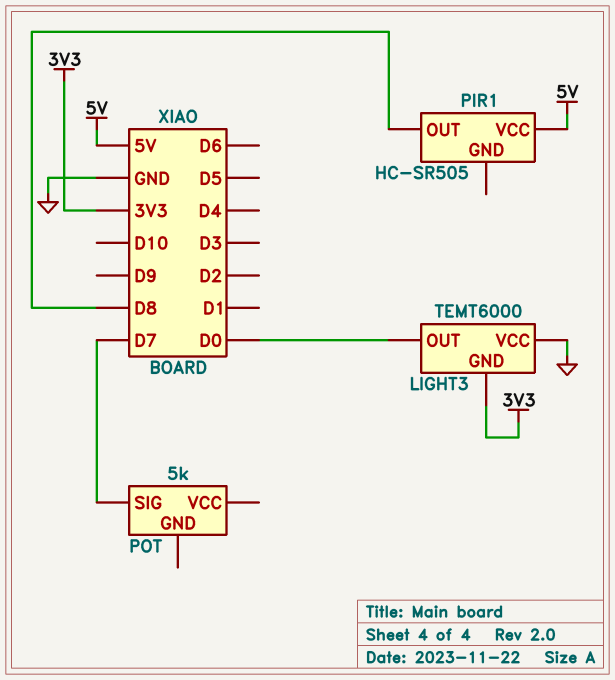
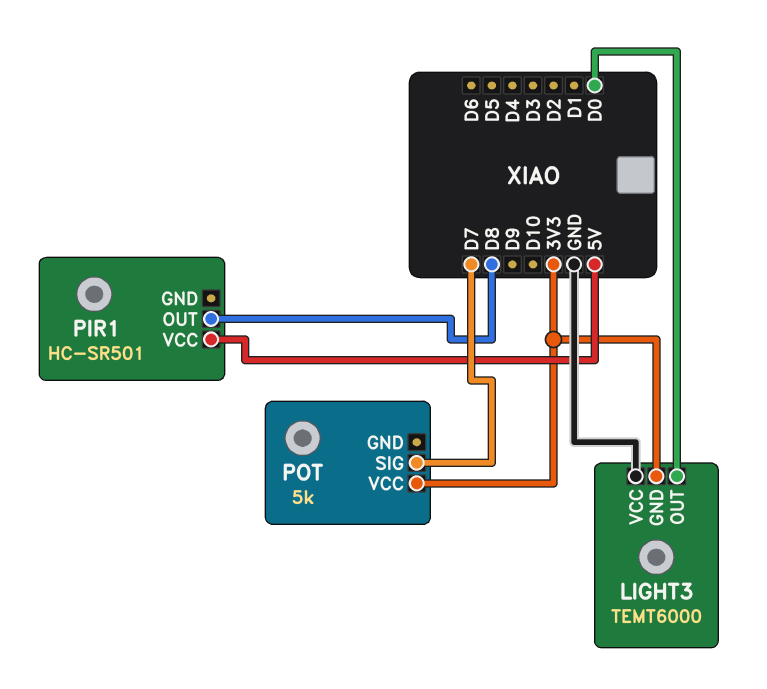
PIR1: HC-SR505 -> HC-SR501
POT pin VCC: none -> 3V3

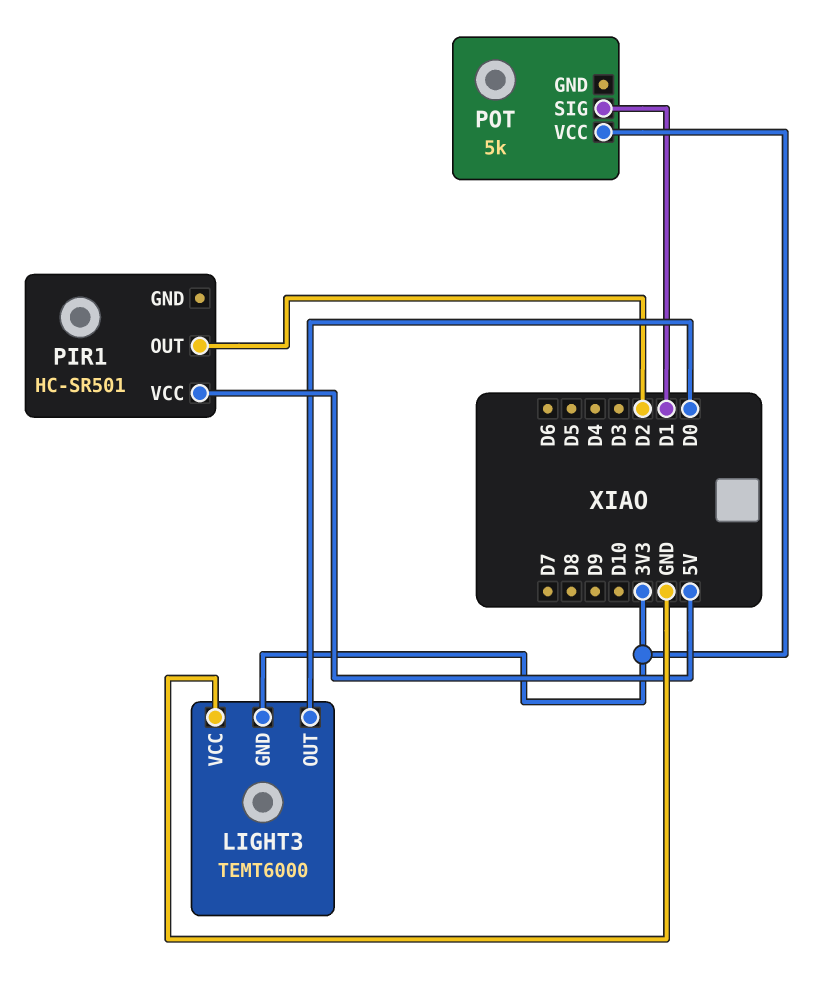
PIR1 pin OUT: D8 -> D2
POT pin SIG: D7 -> D1

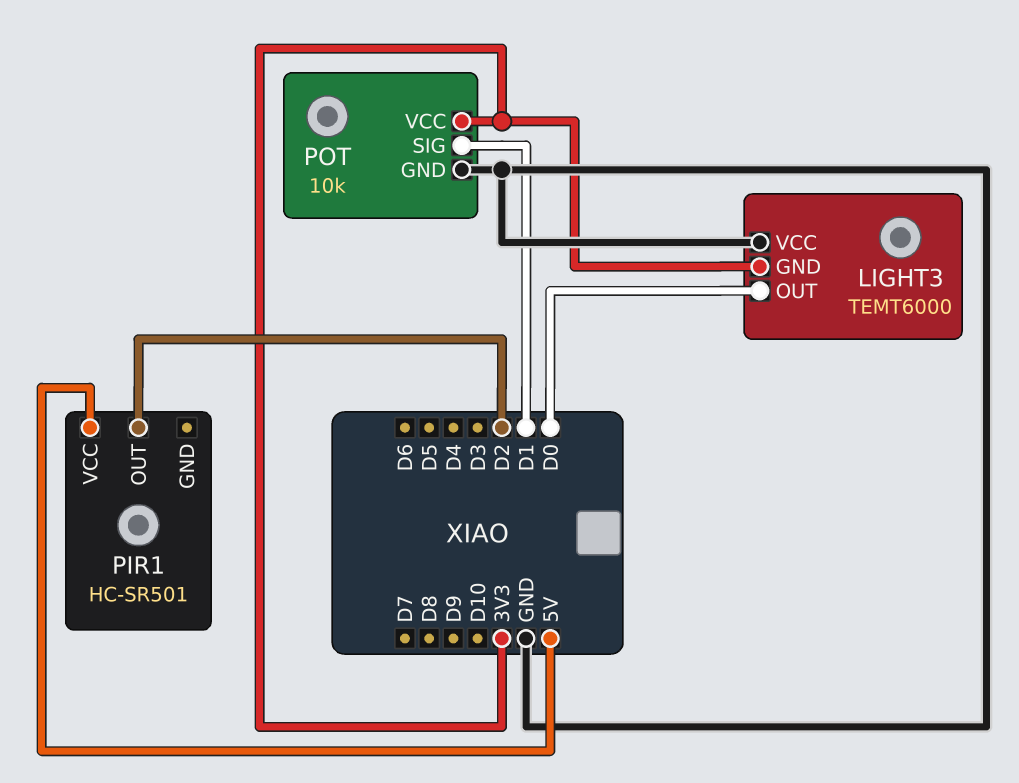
POT: 5k -> 10k
POT pin GND: none -> GND

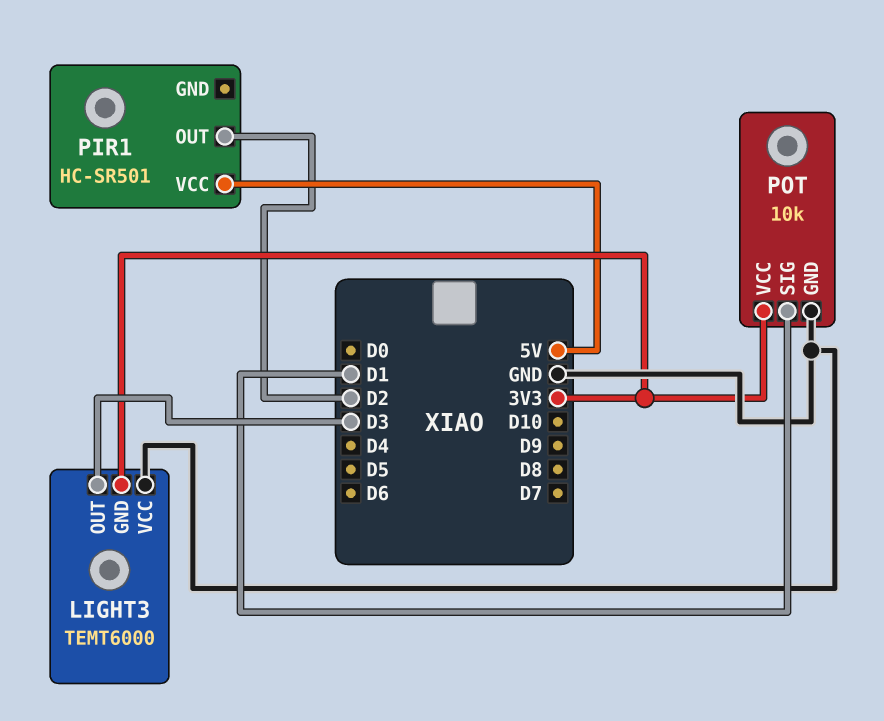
LIGHT3 pin OUT: D0 -> D3

